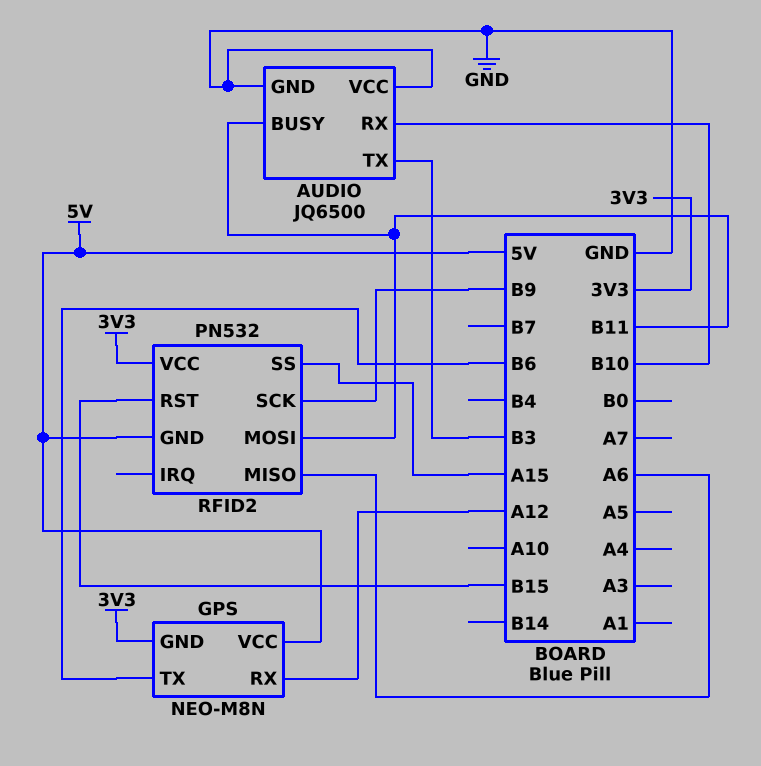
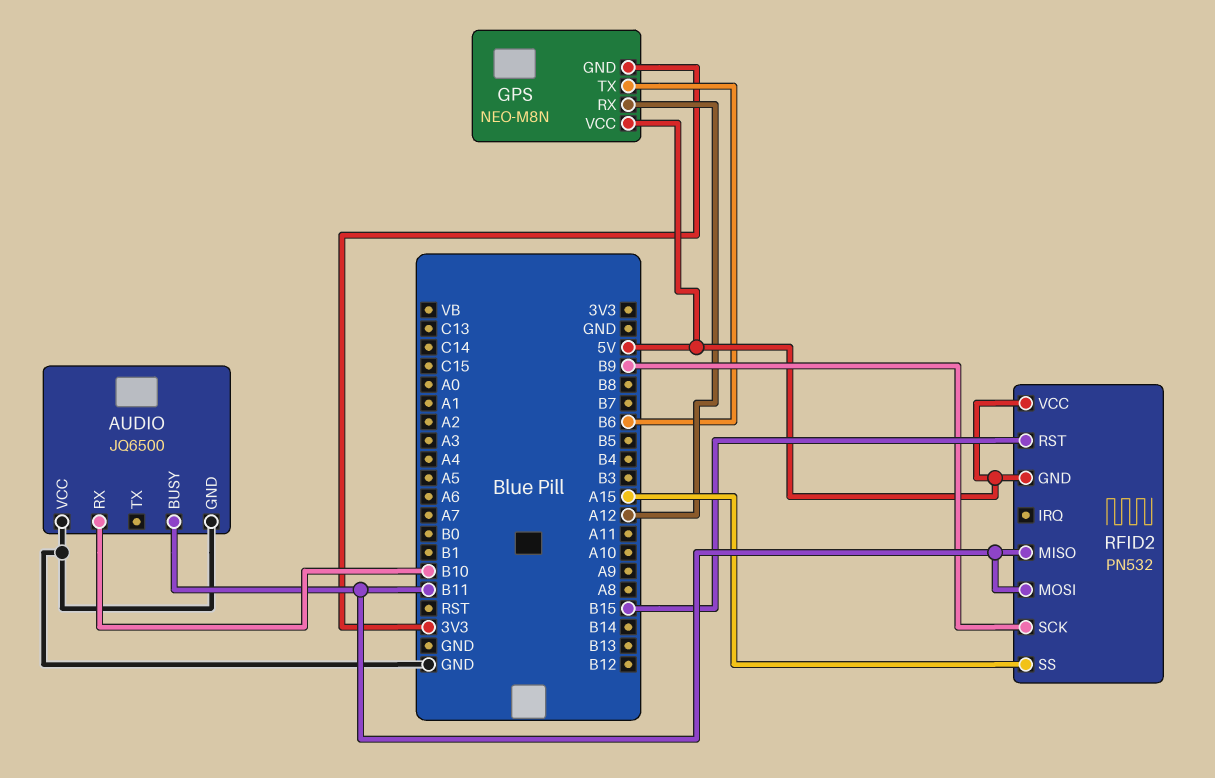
AUDIO pin TX: B3 -> none
RFID2 pin MISO: A6 -> B11
RFID2 pin VCC: 3V3 -> 5V

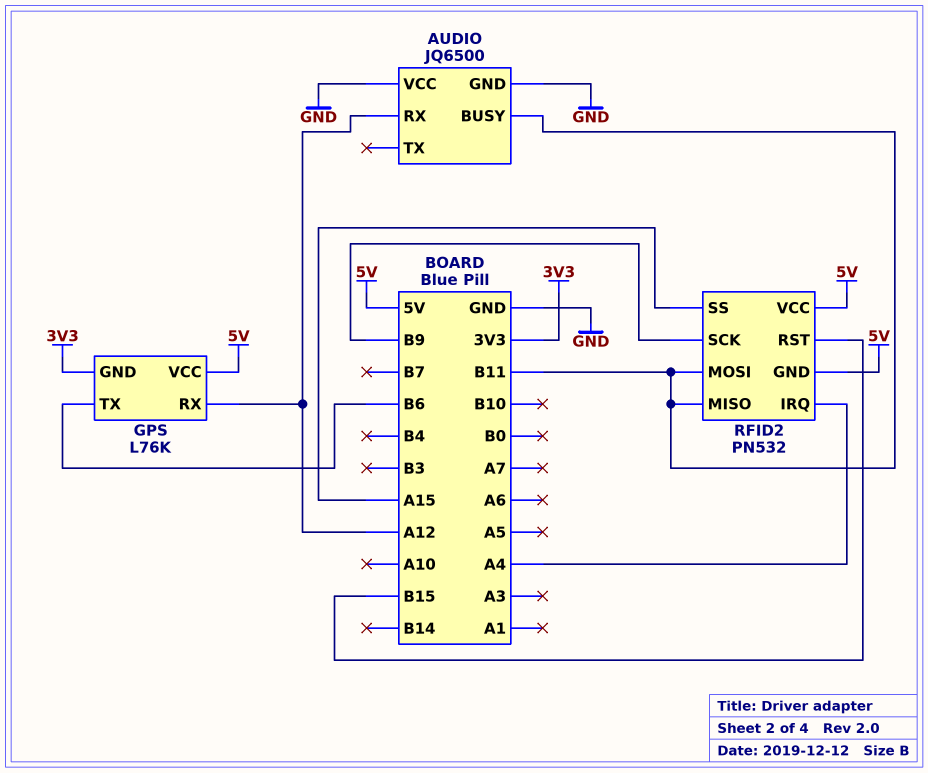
AUDIO pin RX: B10 -> A12
GPS: NEO-M8N -> L76K
RFID2 pin IRQ: none -> A4

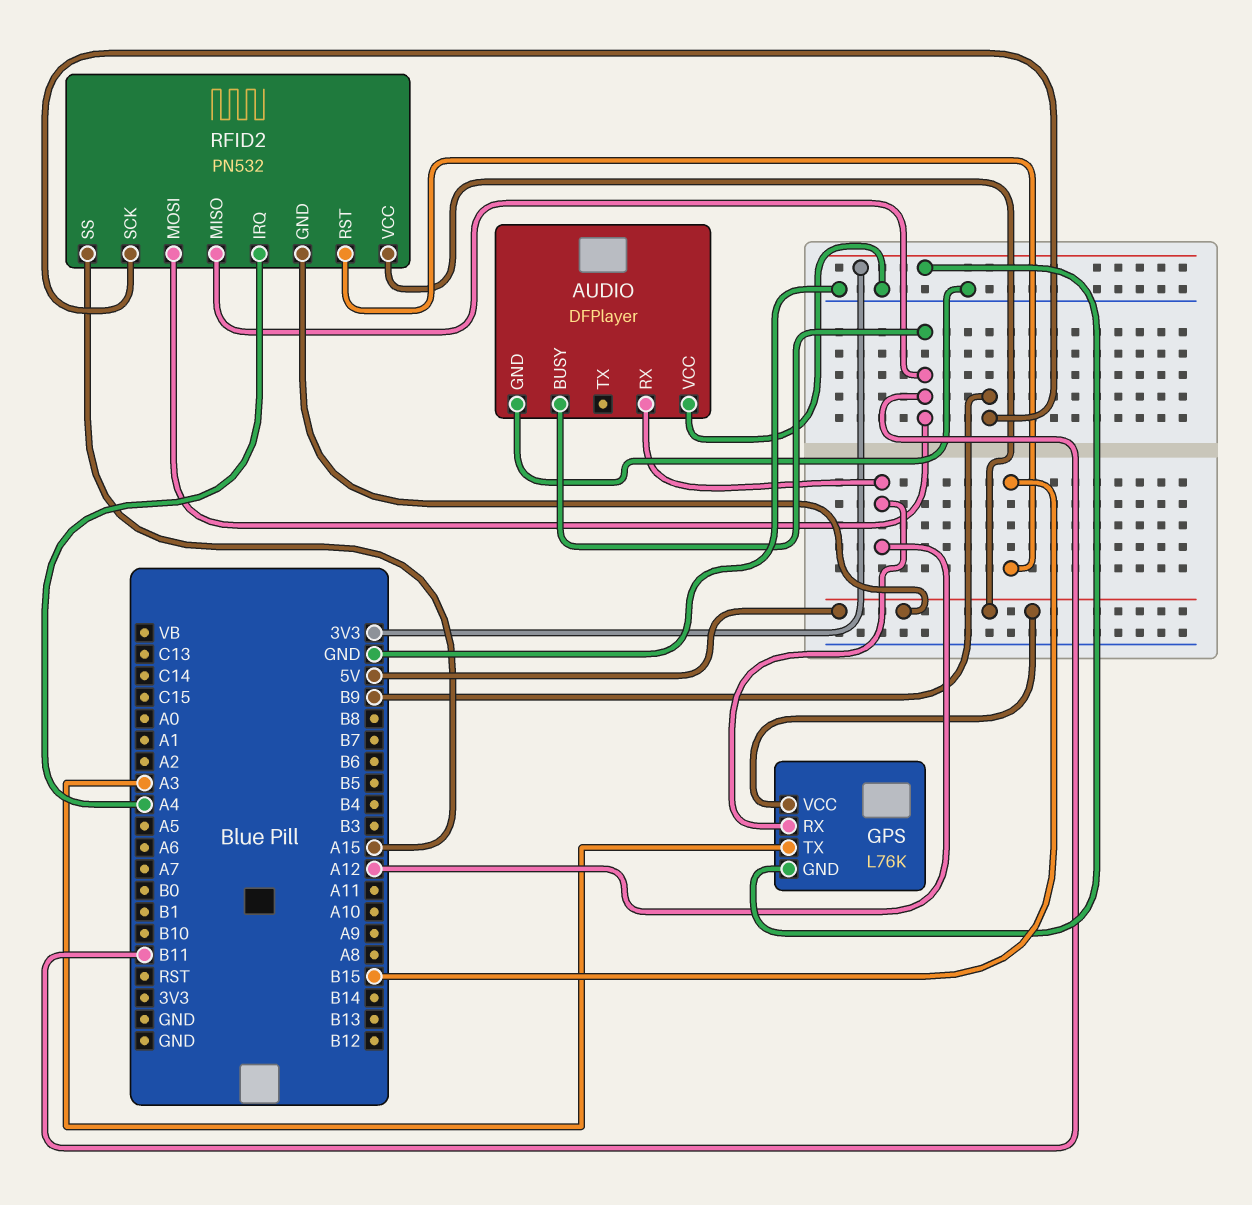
AUDIO: JQ6500 -> DFPlayer
GPS pin TX: B6 -> A3

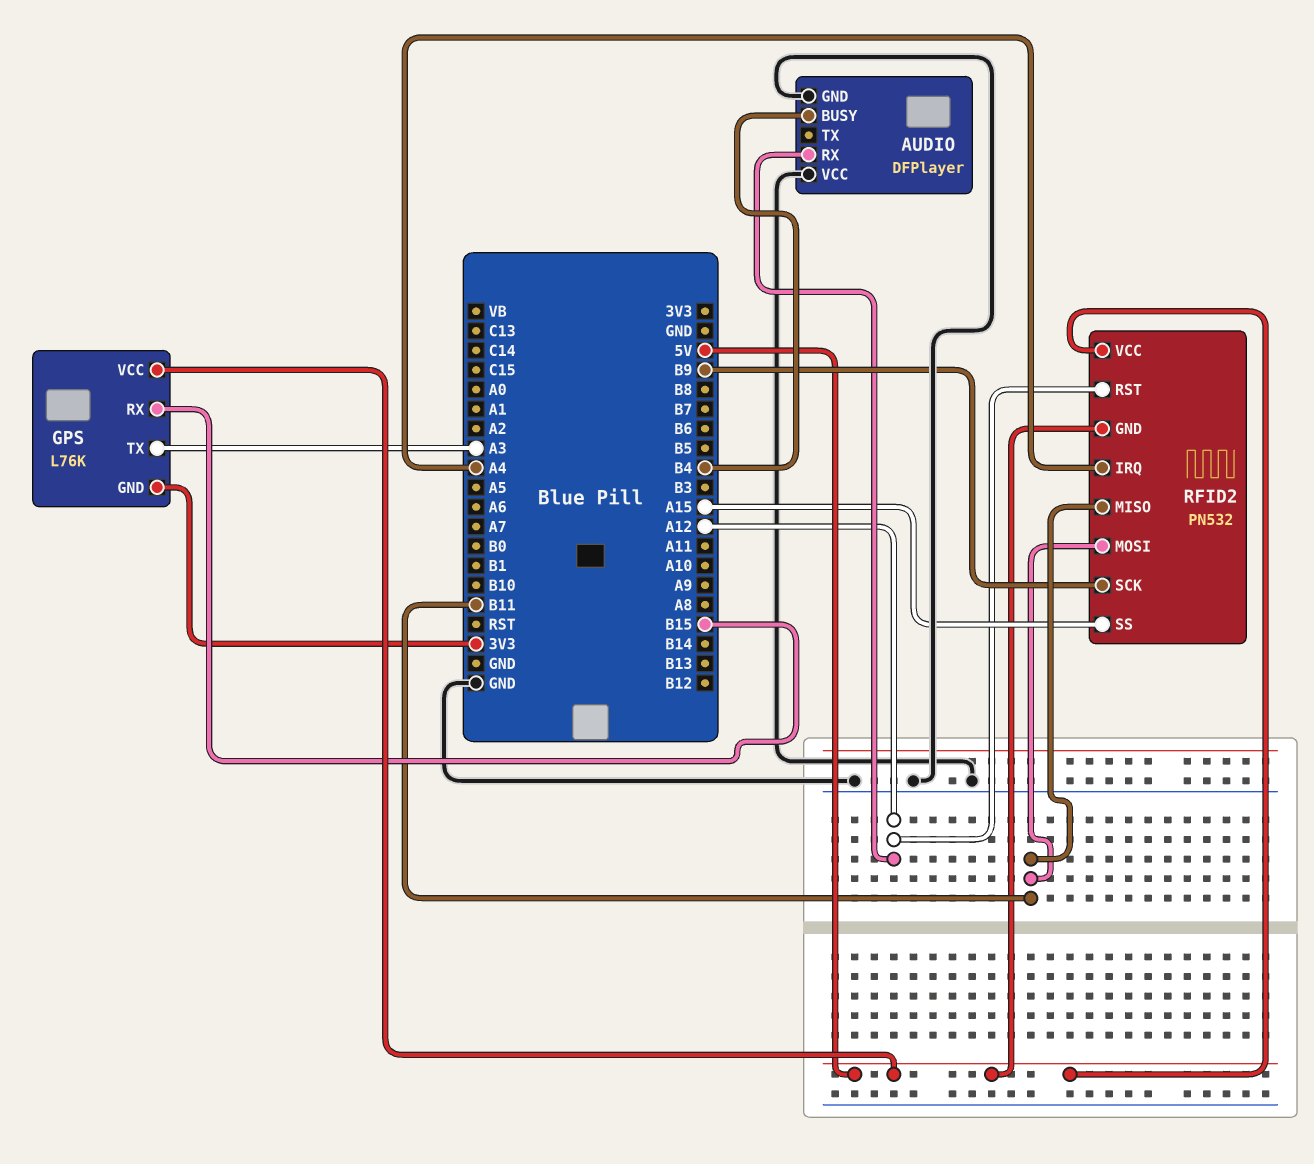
AUDIO pin BUSY: B11 -> B4
GPS pin RX: A12 -> B15
RFID2 pin RST: B15 -> A12

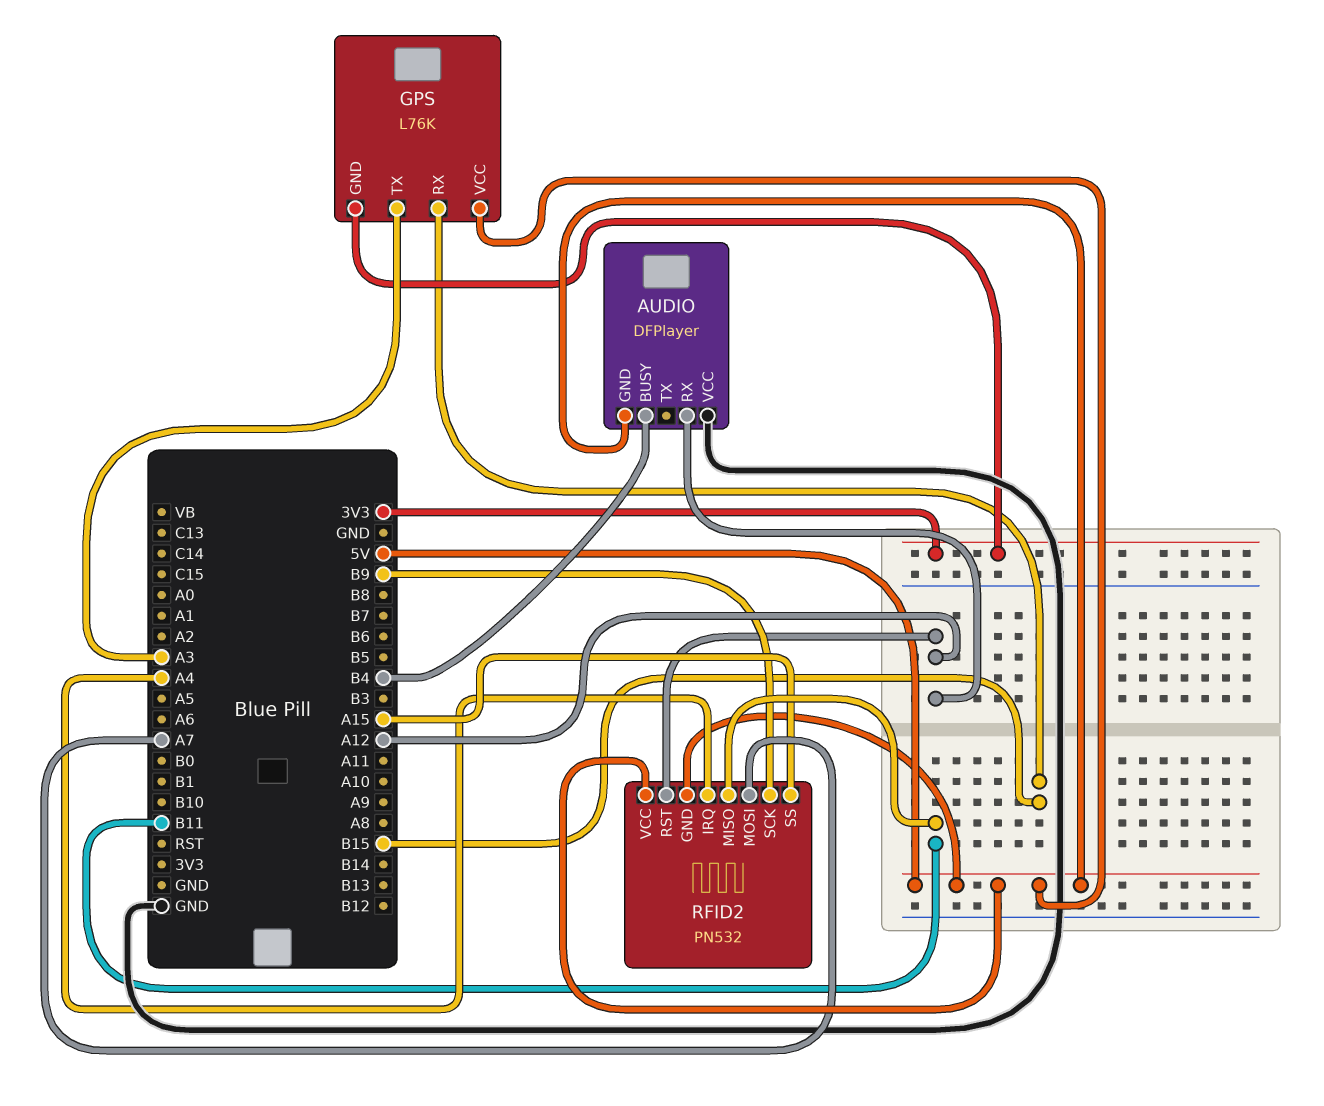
AUDIO pin GND: GND -> 5V
RFID2 pin MOSI: B11 -> A7

